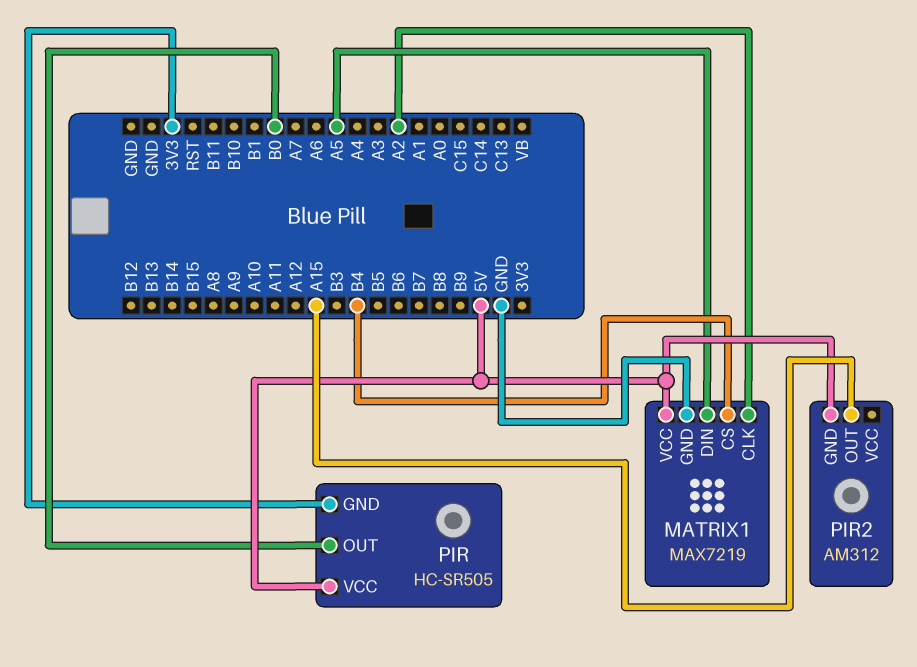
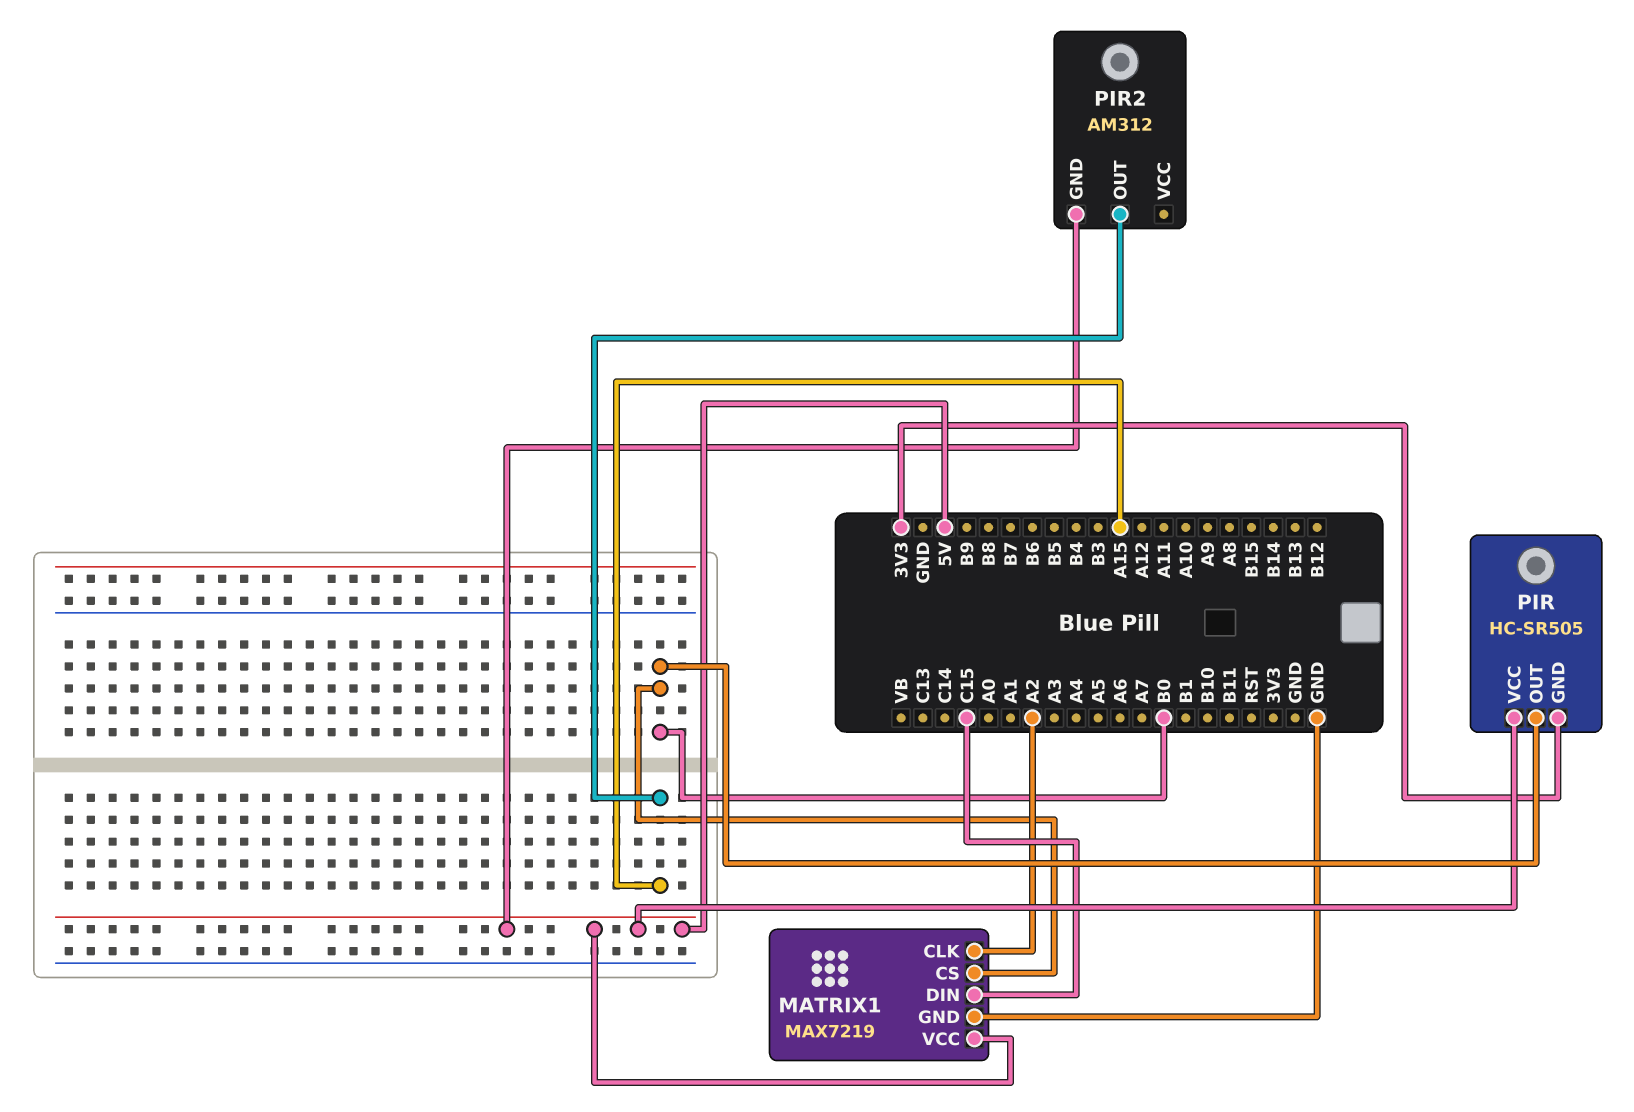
MATRIX1 pin CS: B4 -> B0
MATRIX1 pin DIN: A5 -> C15

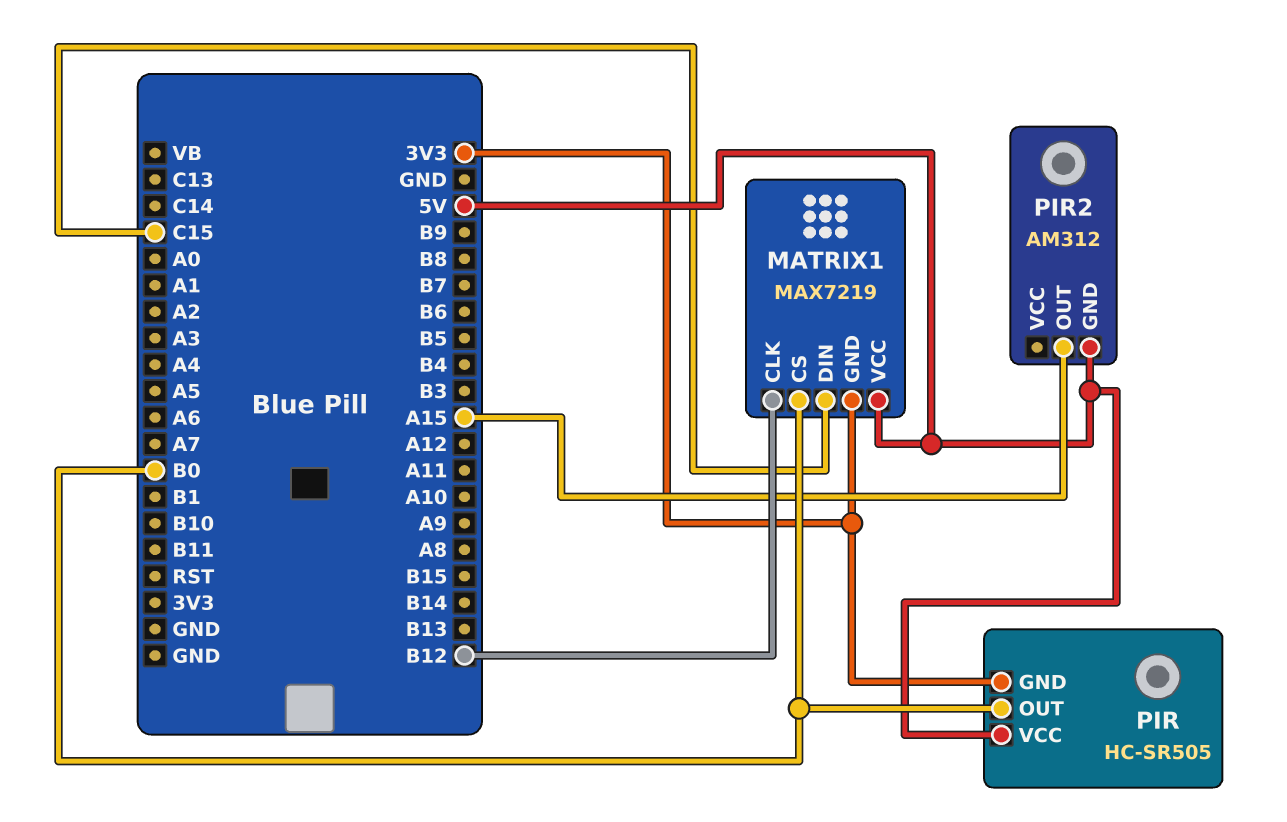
MATRIX1 pin CLK: A2 -> B12
MATRIX1 pin GND: GND -> 3V3

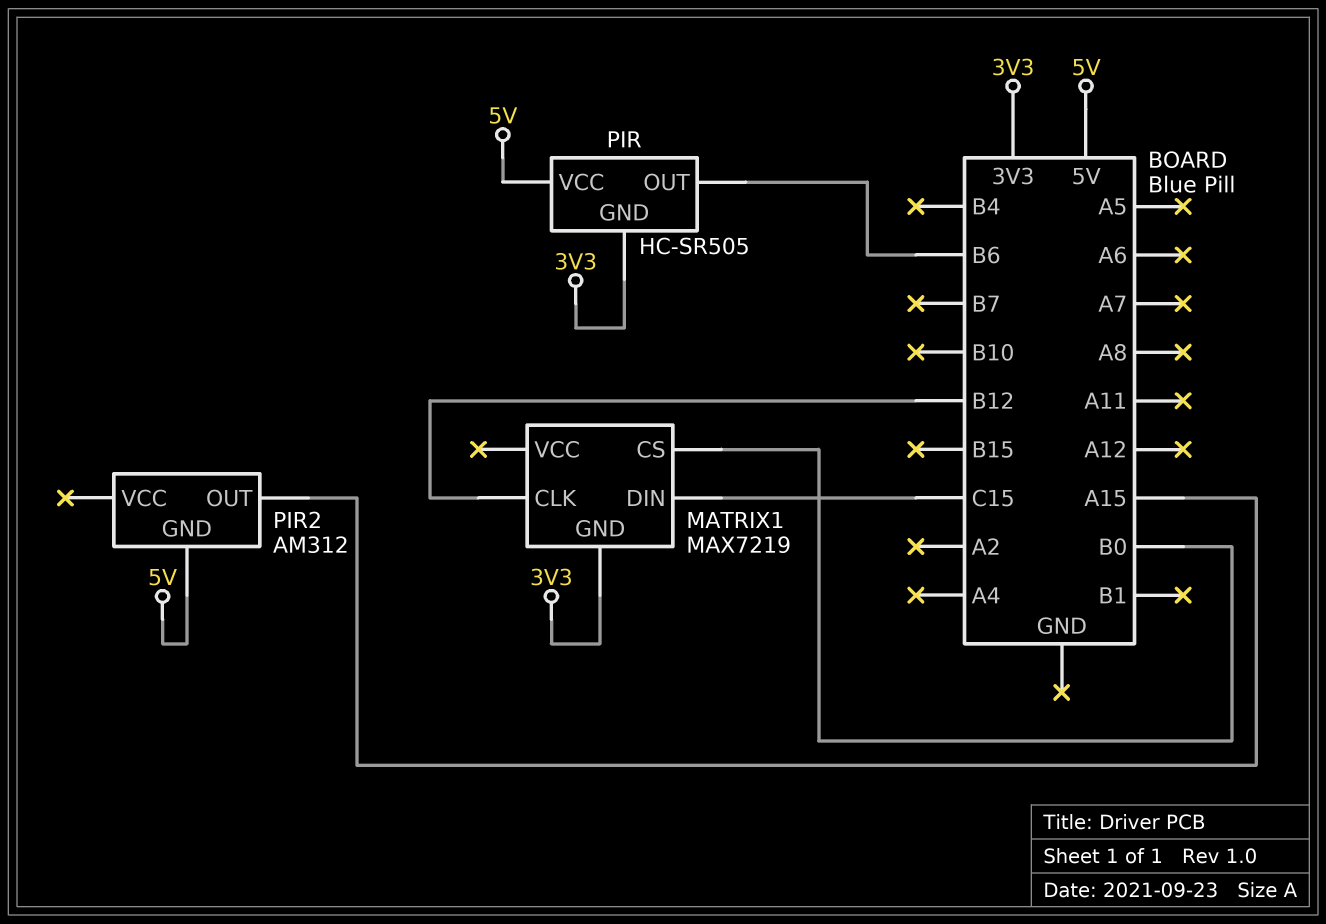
MATRIX1 pin VCC: 5V -> none
PIR pin OUT: B0 -> B6

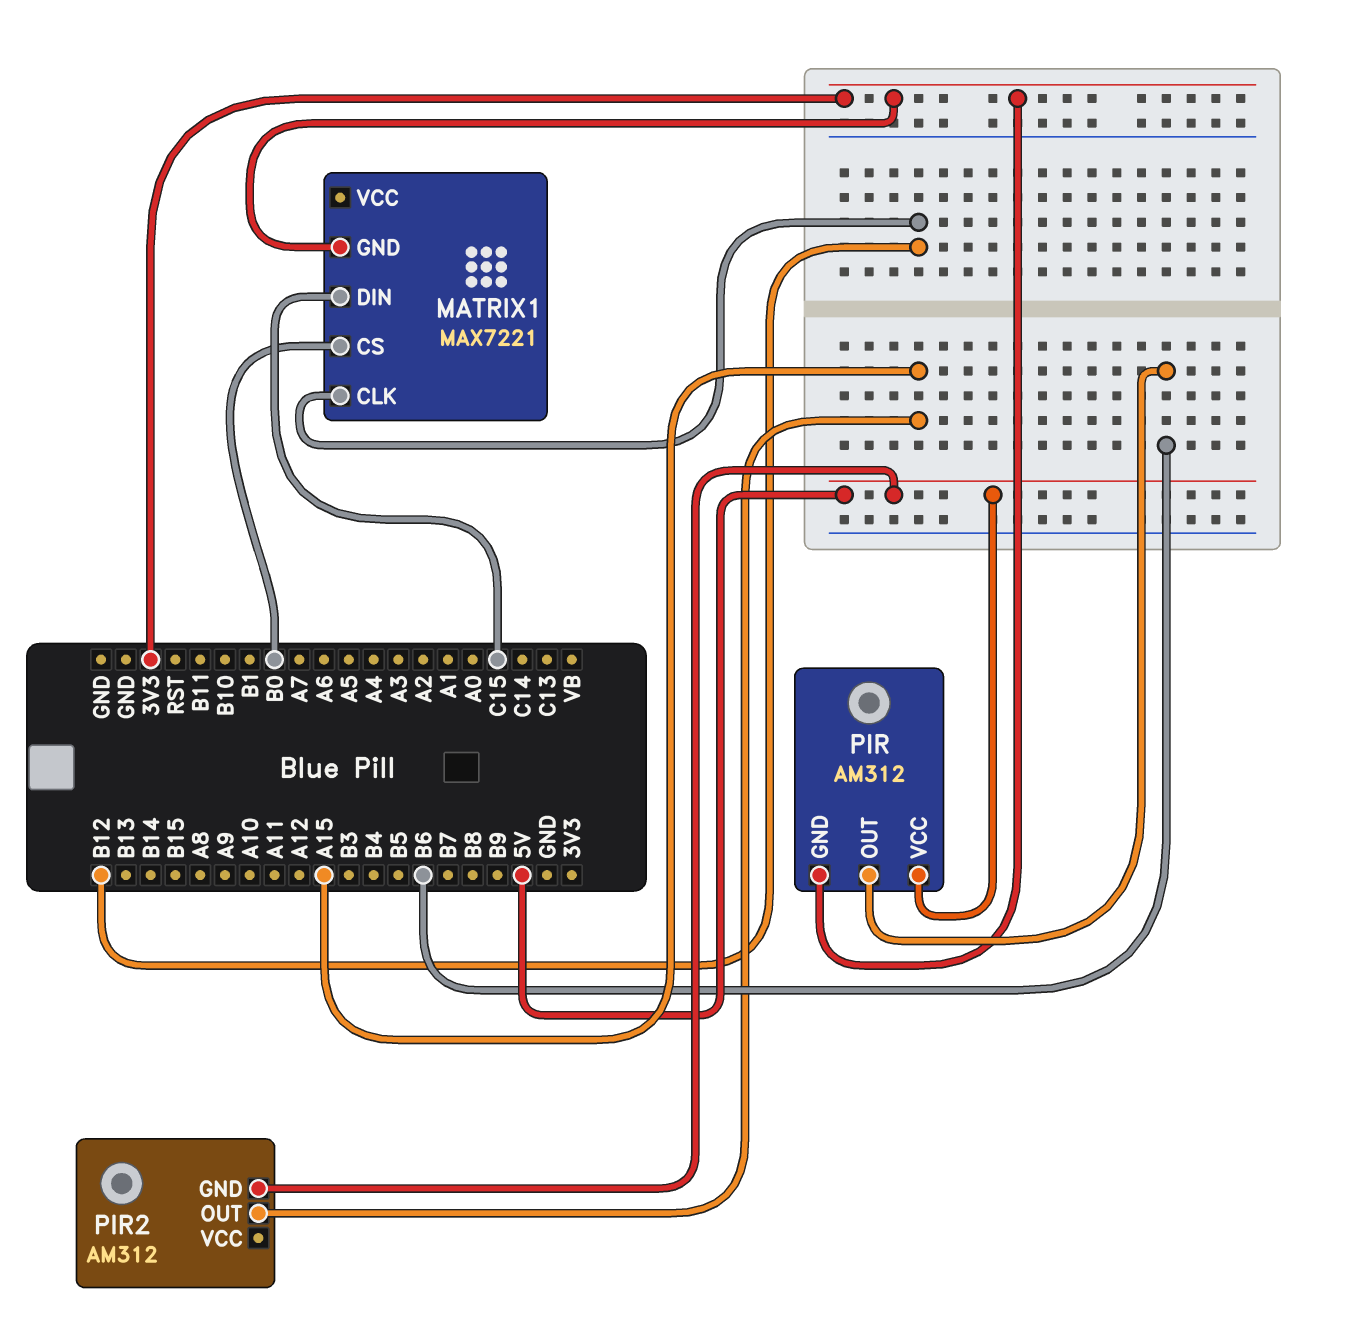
MATRIX1: MAX7219 -> MAX7221
PIR: HC-SR505 -> AM312

